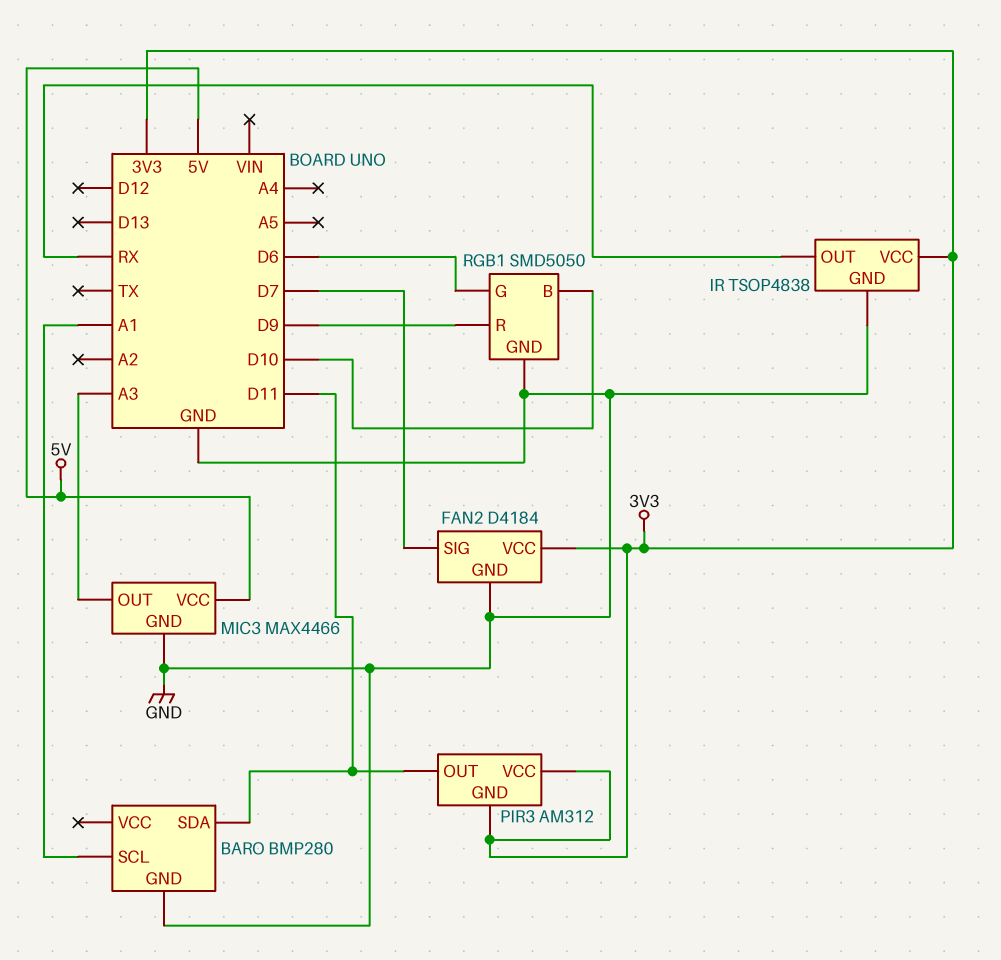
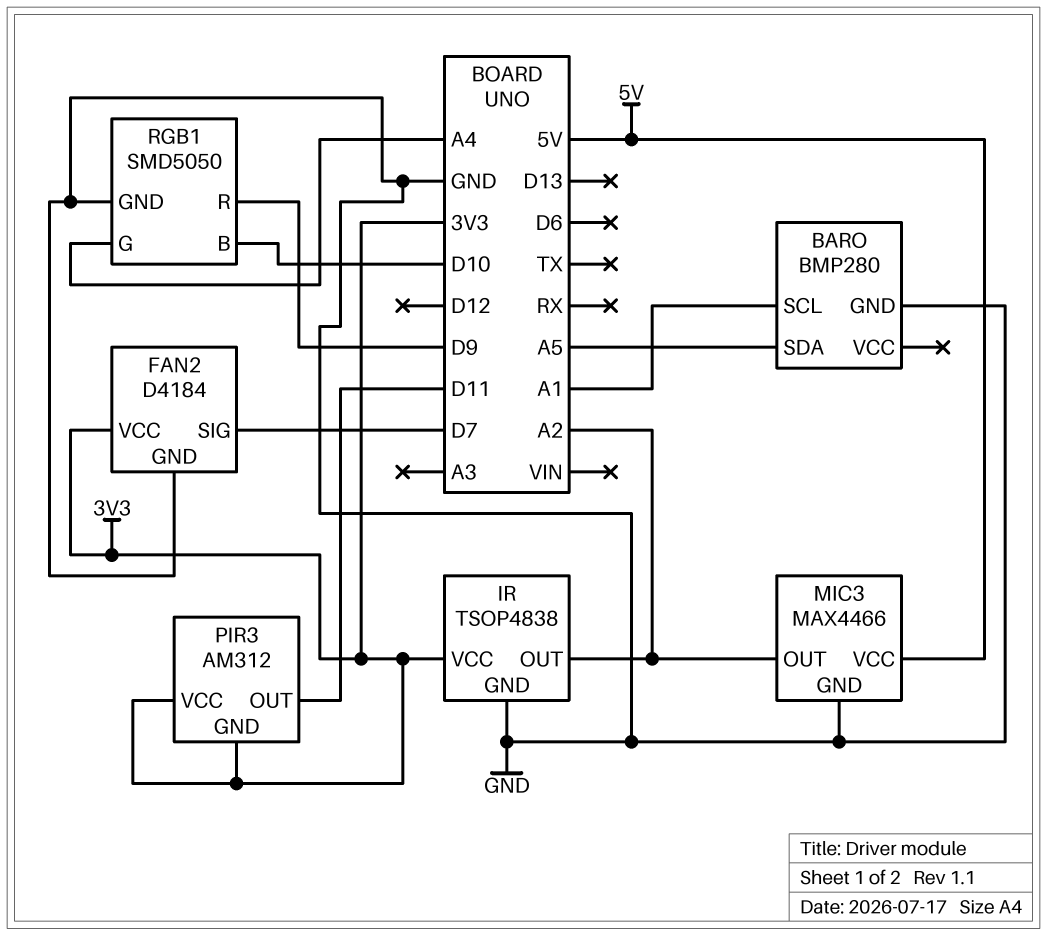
BARO pin SDA: D11 -> A5
IR pin OUT: RX -> A2
MIC3 pin OUT: A3 -> A2
RGB1 pin G: D6 -> A4

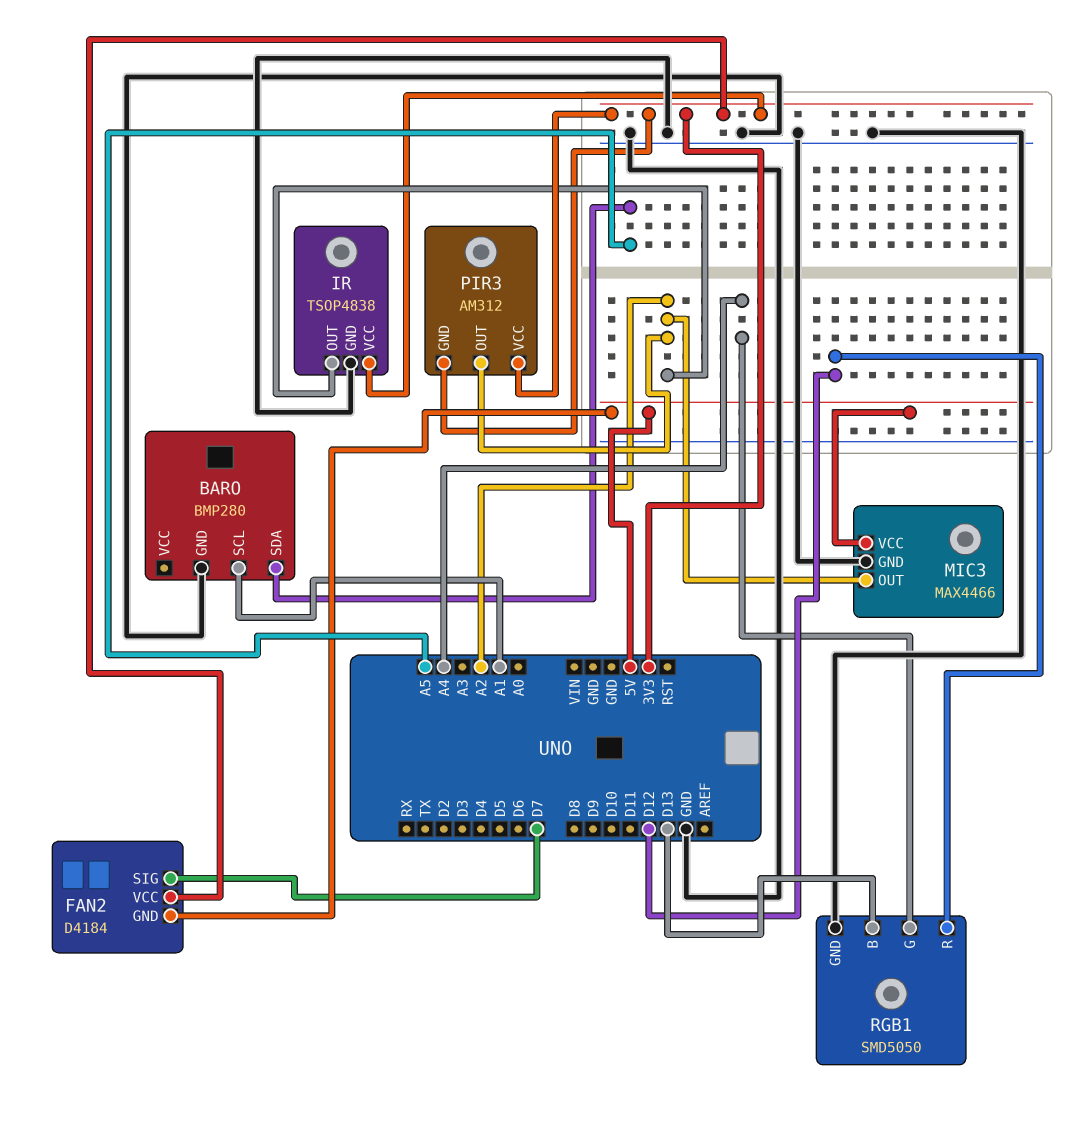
FAN2 pin GND: GND -> 5V
PIR3 pin OUT: D11 -> A2
RGB1 pin B: D10 -> D13
RGB1 pin R: D9 -> D12

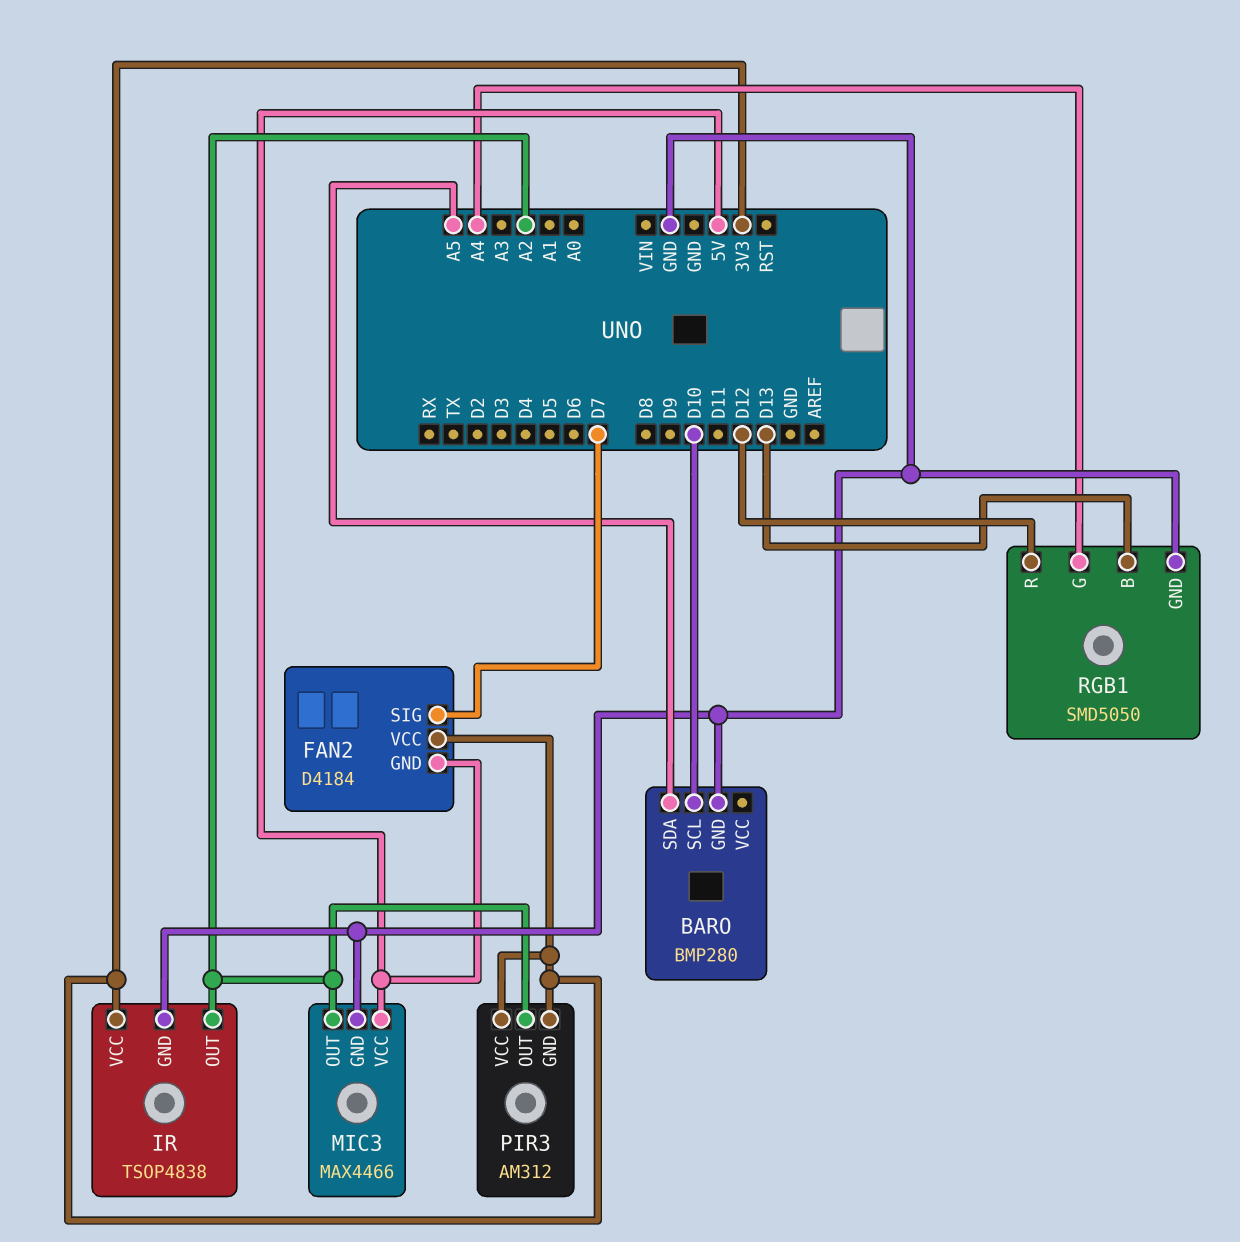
BARO pin SCL: A1 -> D10

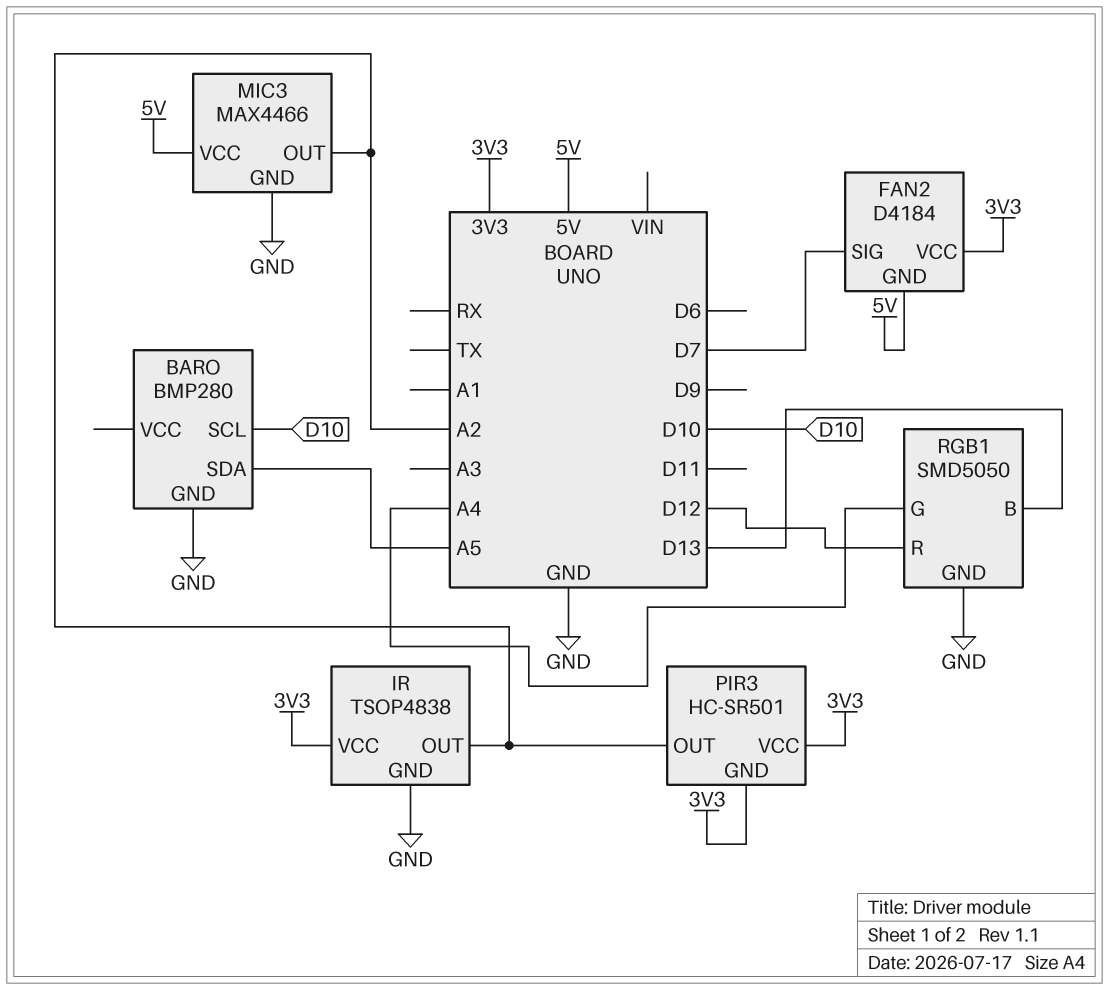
PIR3: AM312 -> HC-SR501

